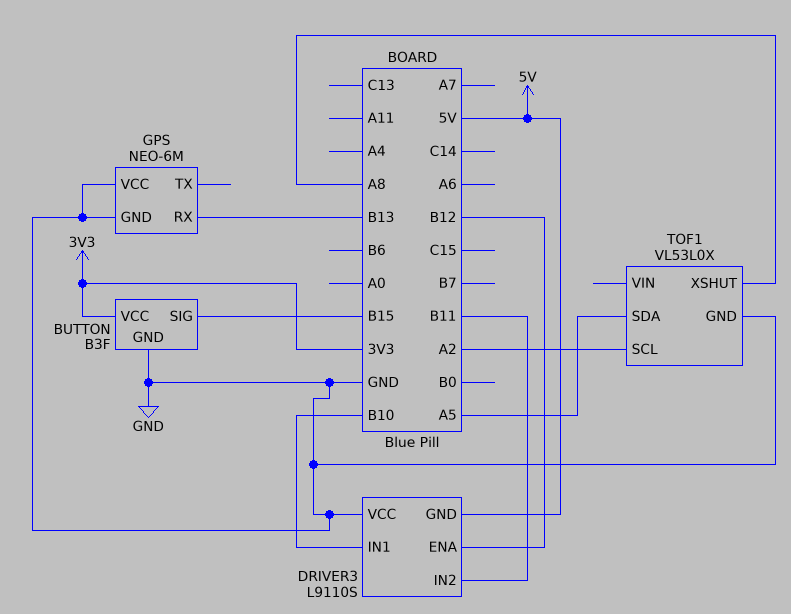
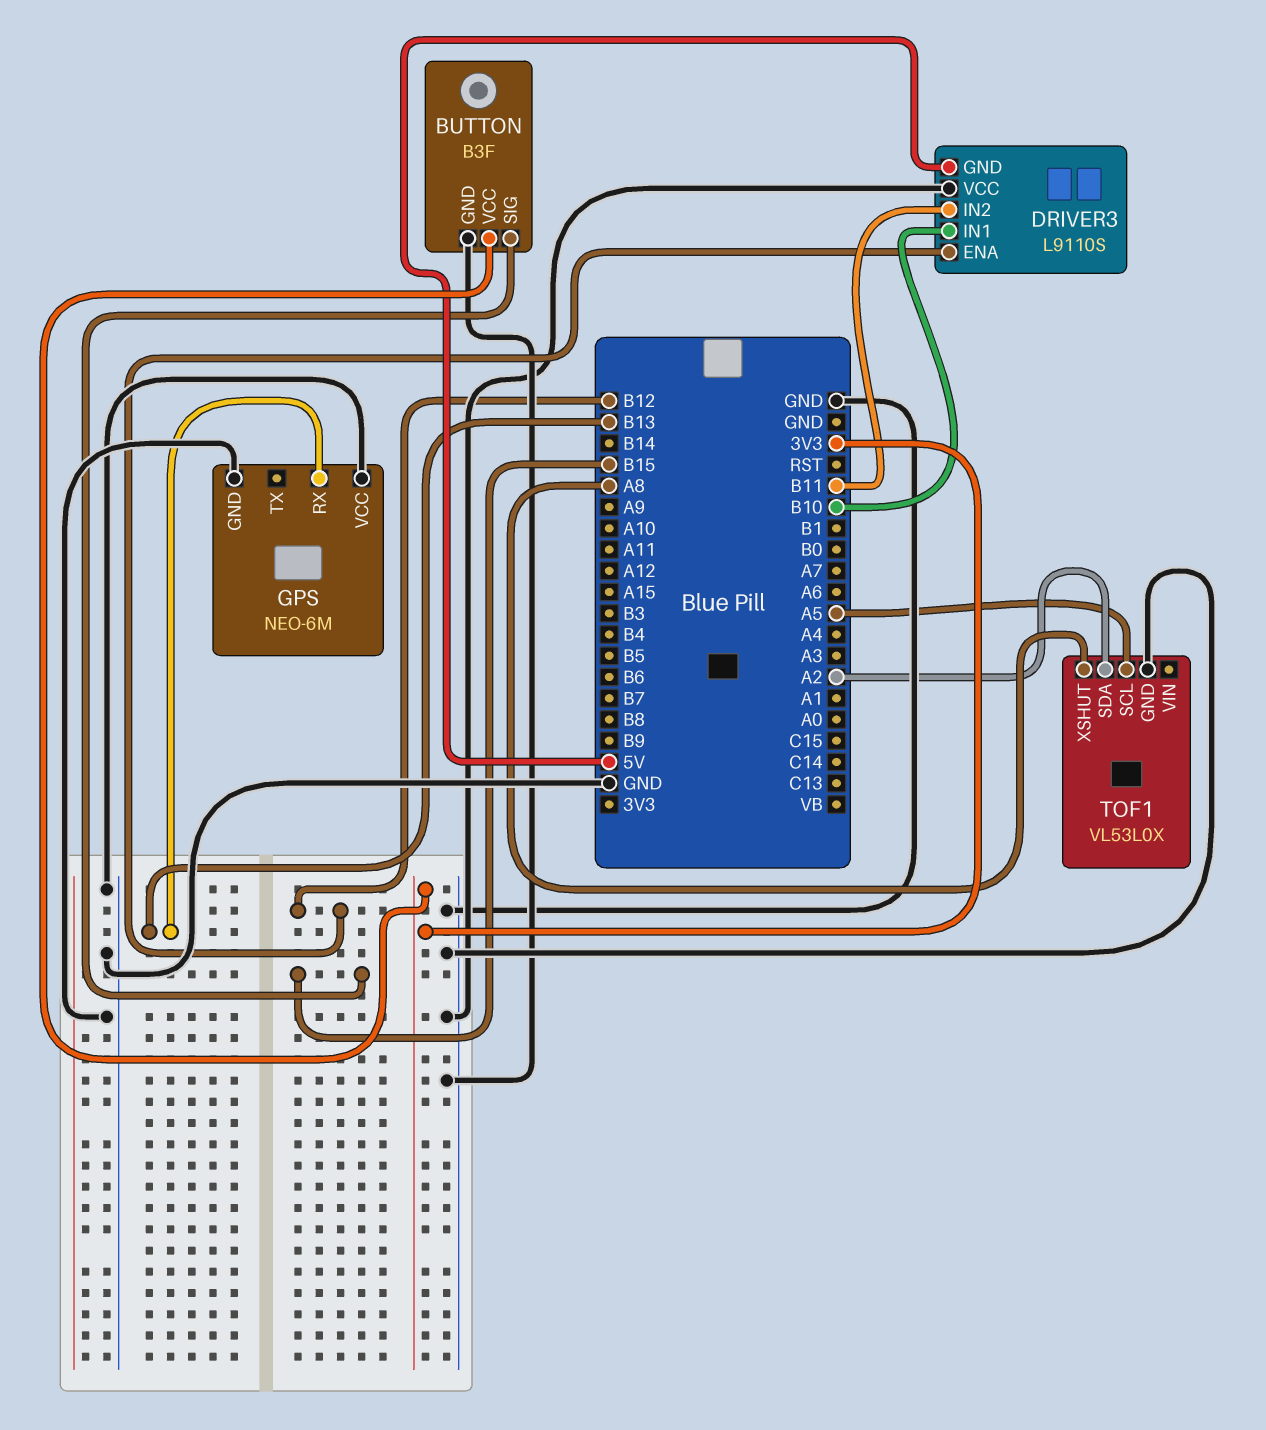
TOF1 pin SCL: A2 -> A5
TOF1 pin SDA: A5 -> A2

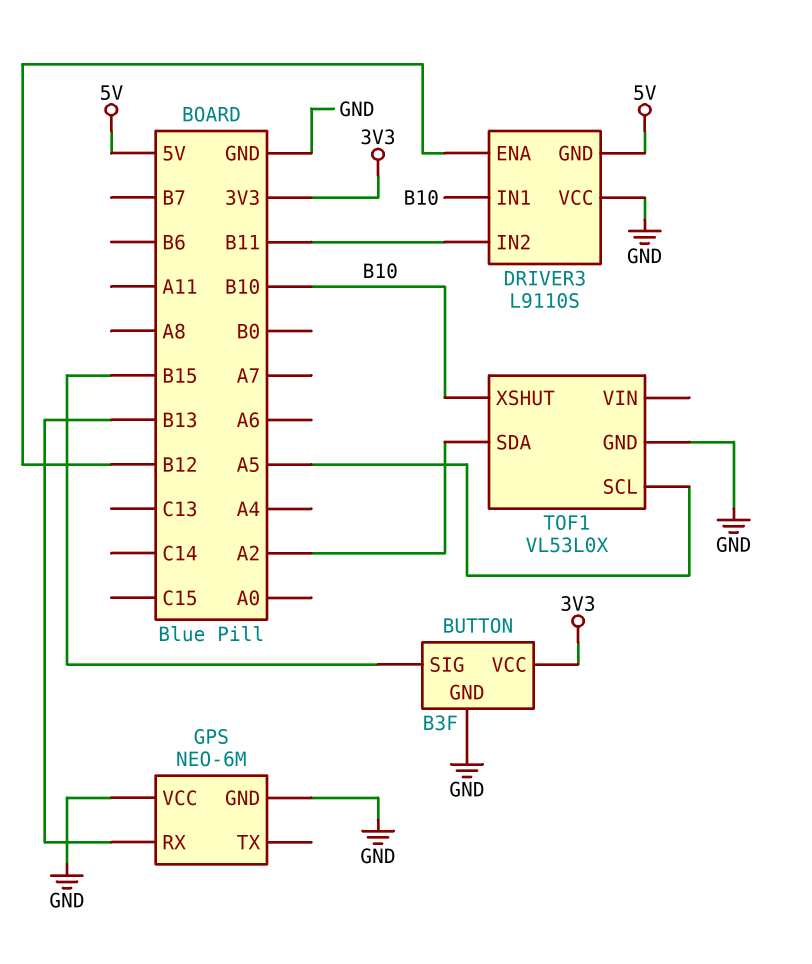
TOF1 pin XSHUT: A8 -> B10

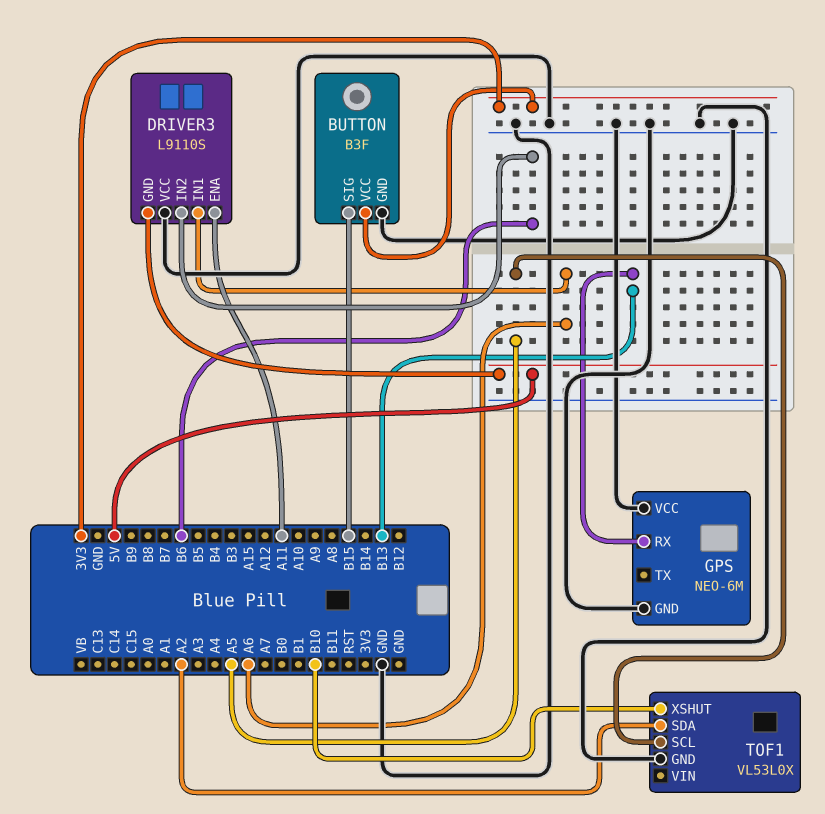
DRIVER3 pin ENA: B12 -> A11
DRIVER3 pin IN1: B10 -> A6
DRIVER3 pin IN2: B11 -> B6

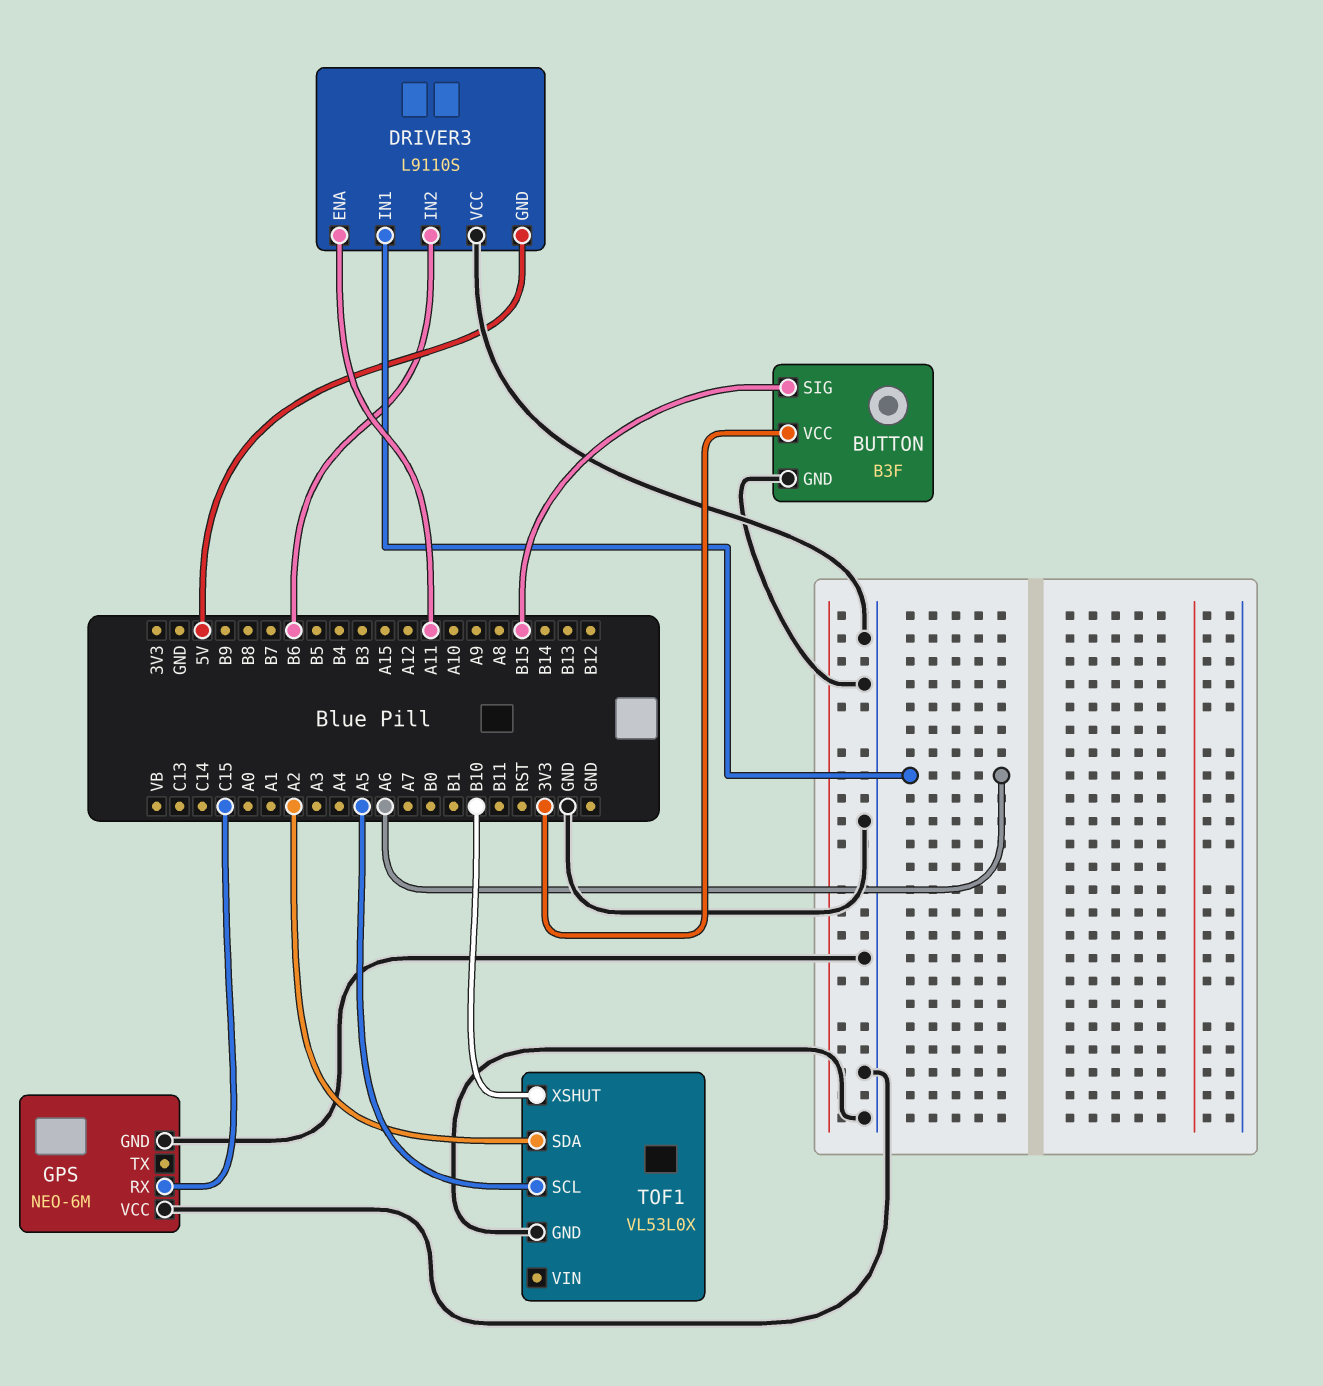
GPS pin RX: B13 -> C15

